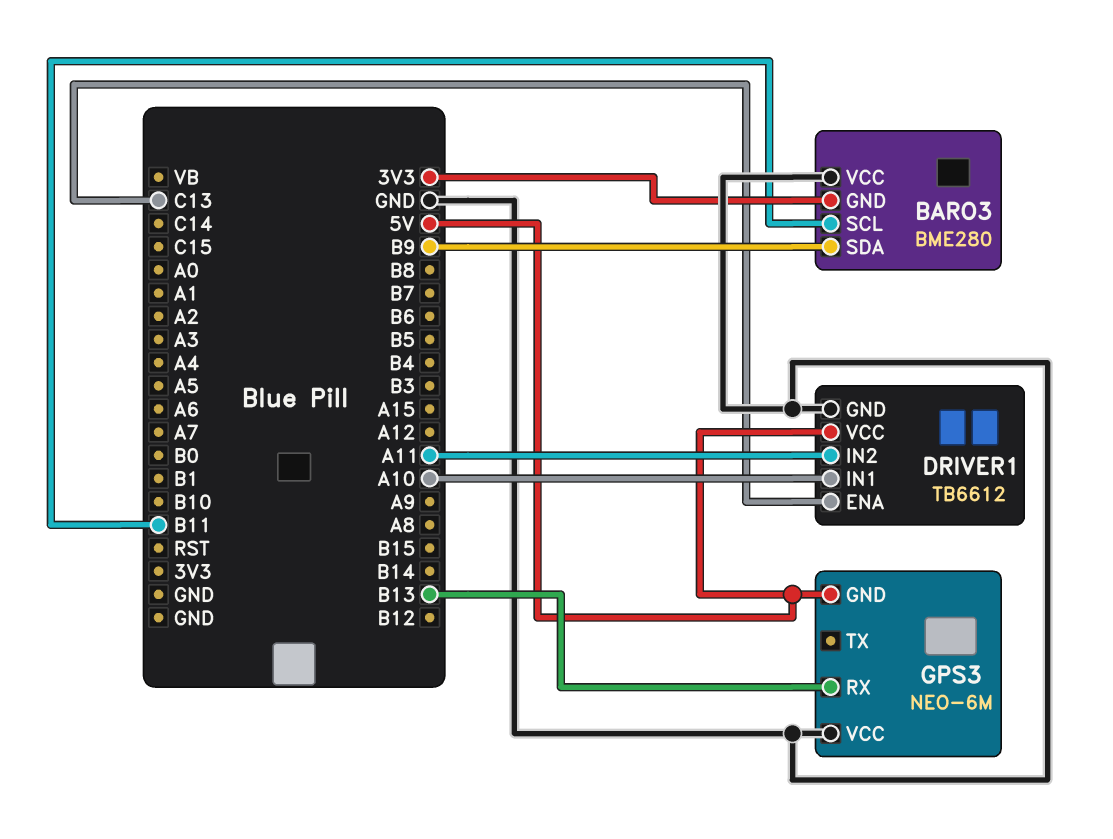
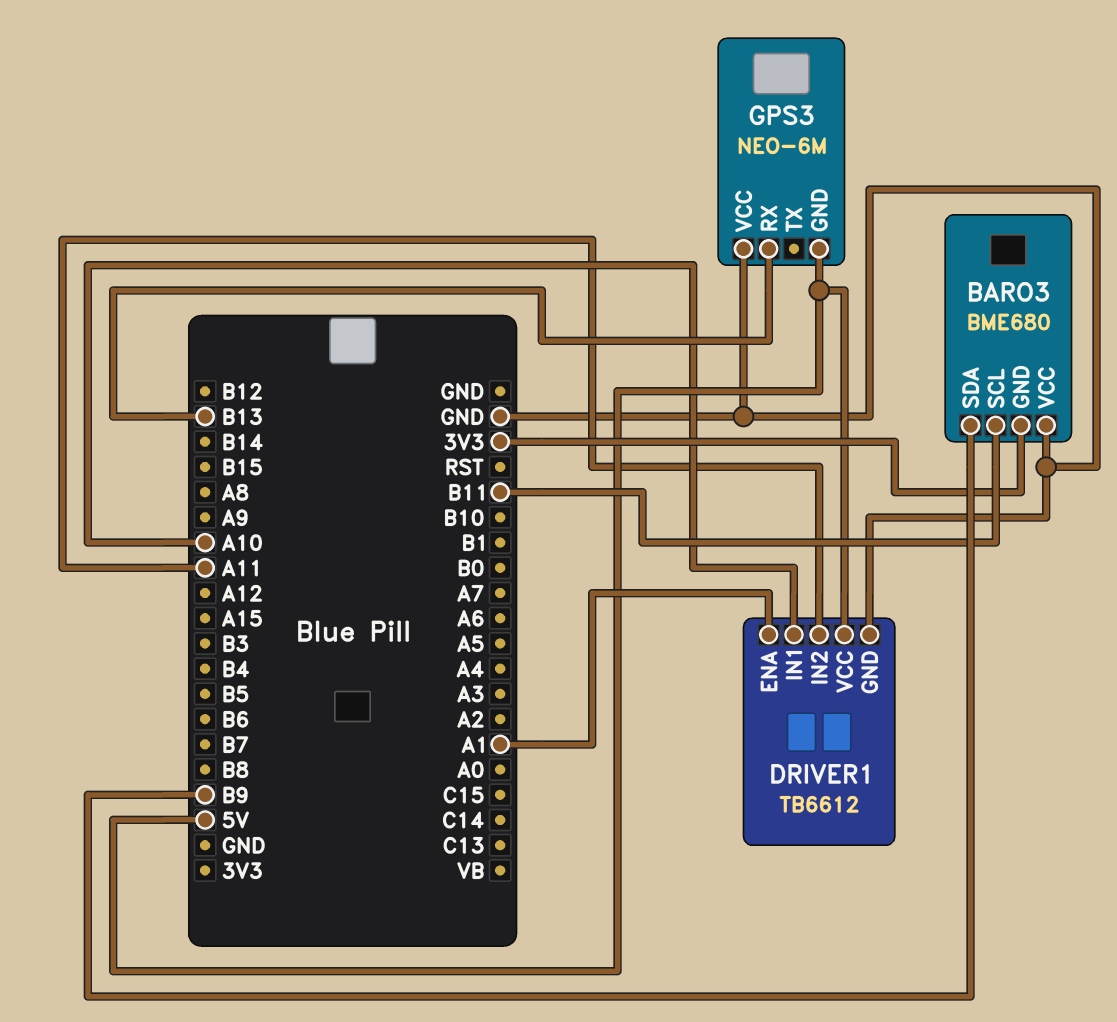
BARO3: BME280 -> BME680
DRIVER1 pin ENA: C13 -> A1

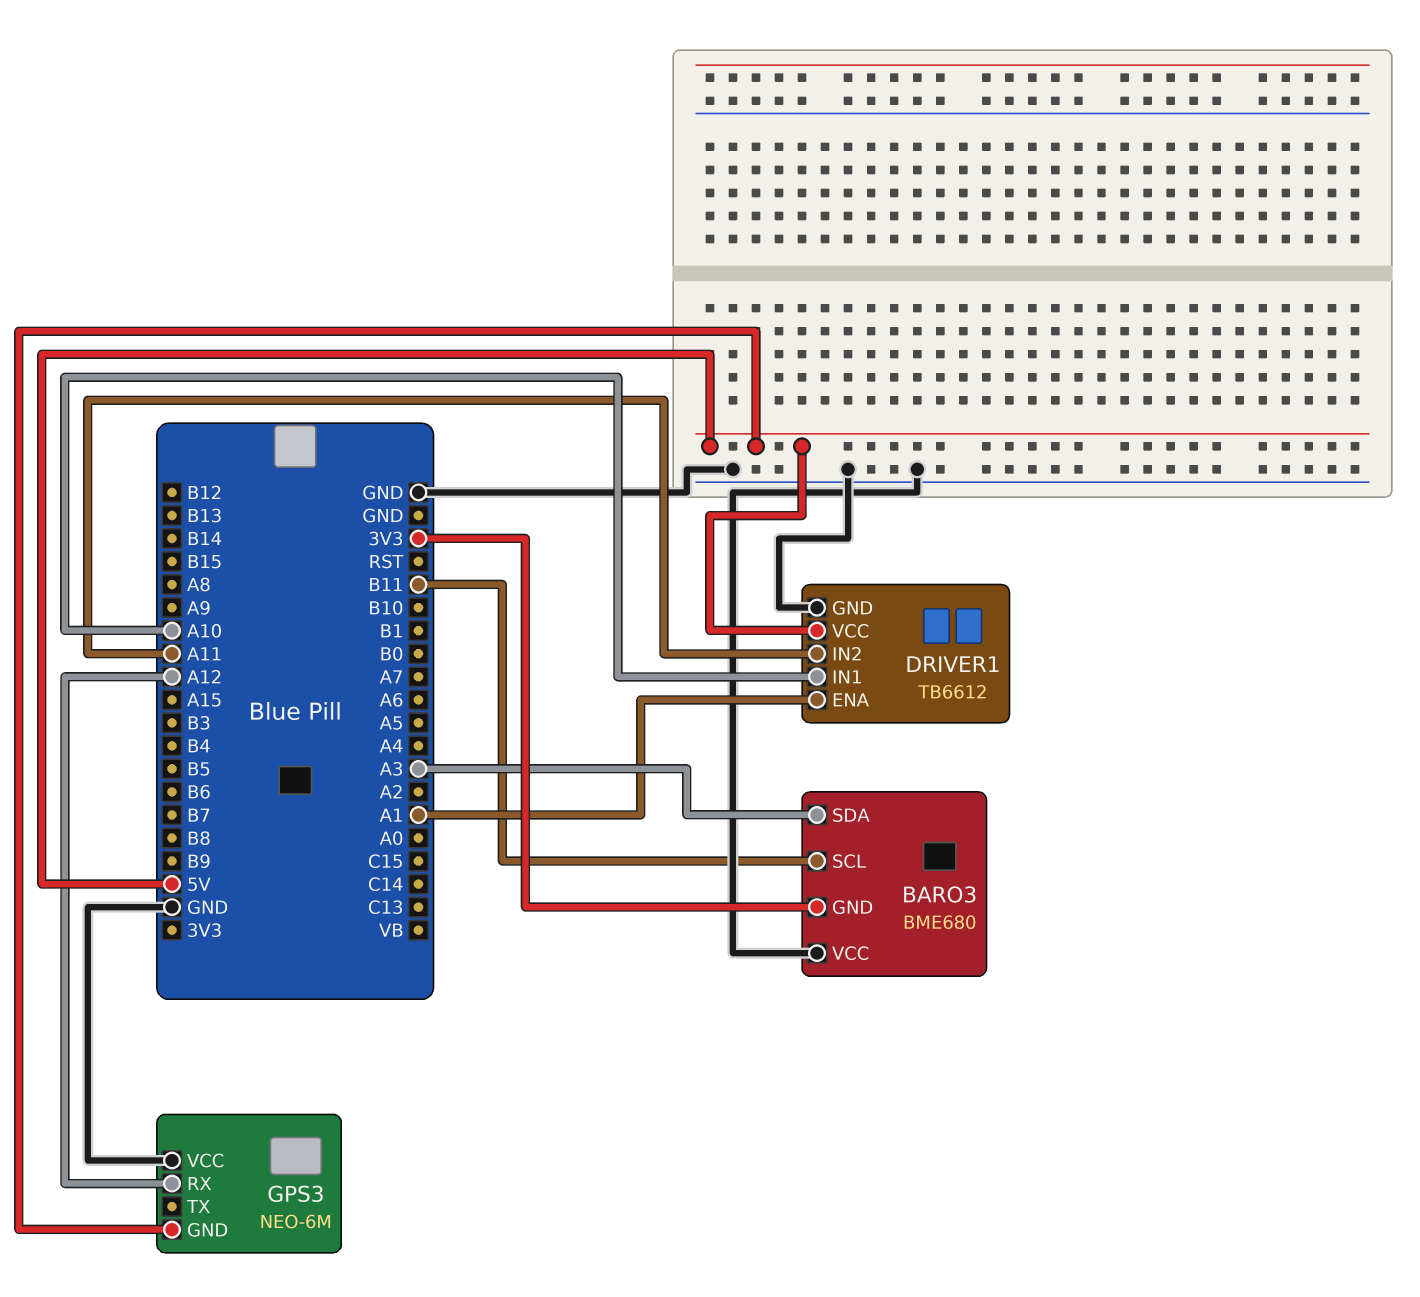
BARO3 pin SDA: B9 -> A3
GPS3 pin RX: B13 -> A12

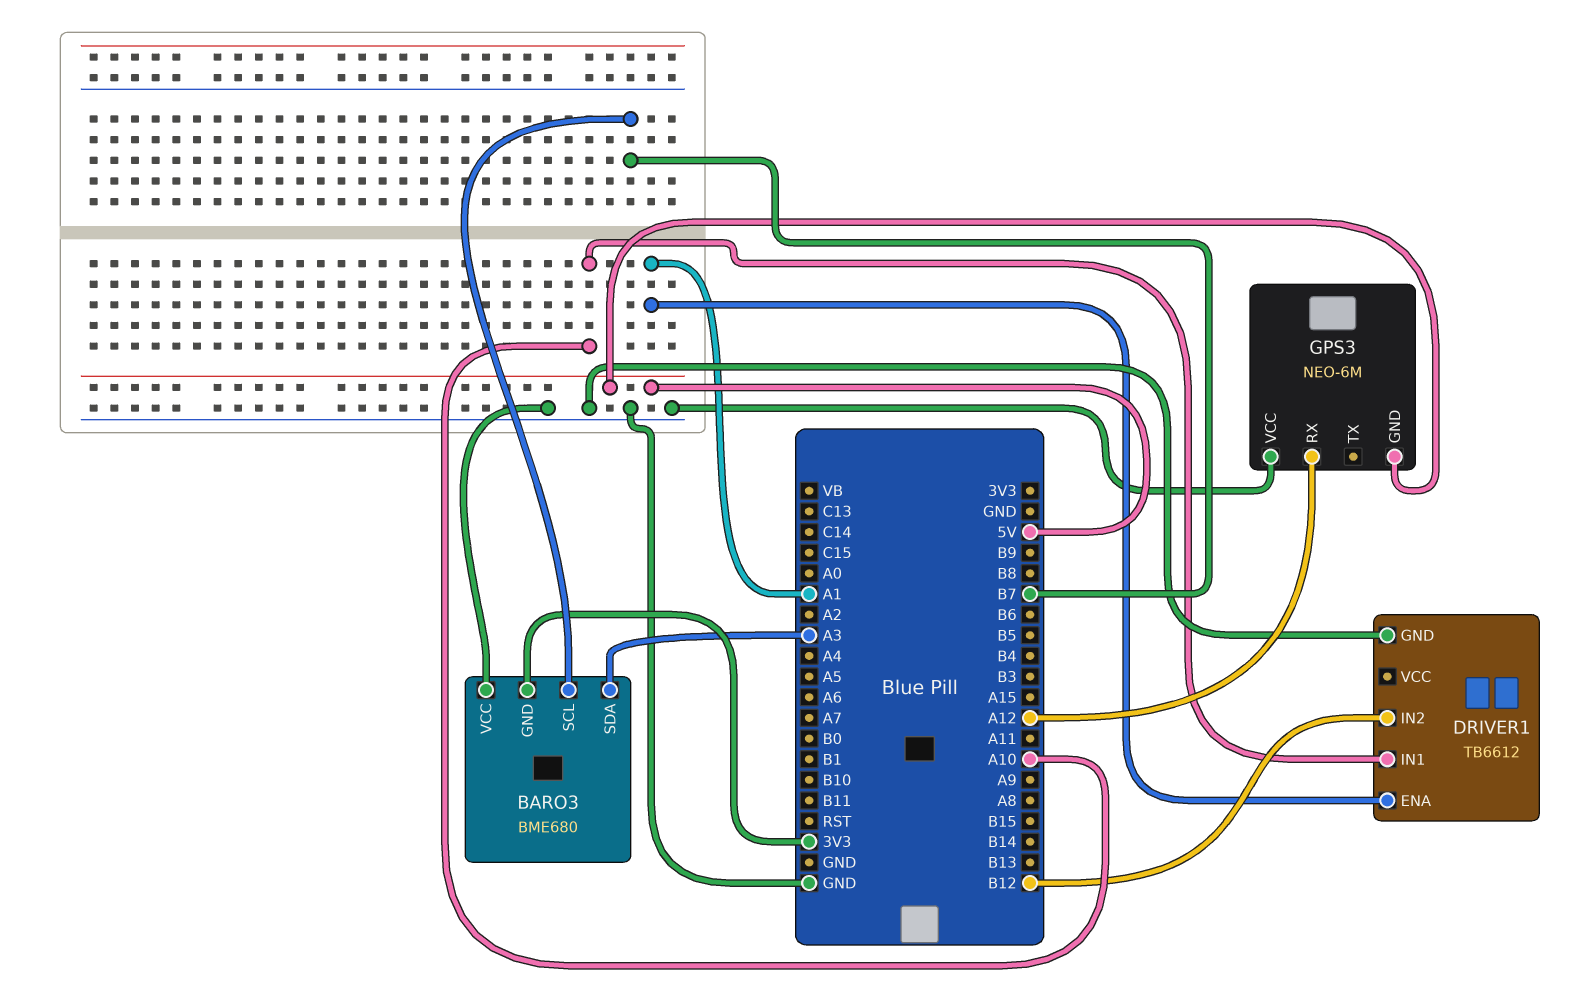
BARO3 pin SCL: B11 -> B7
DRIVER1 pin IN2: A11 -> B12
DRIVER1 pin VCC: 5V -> none

